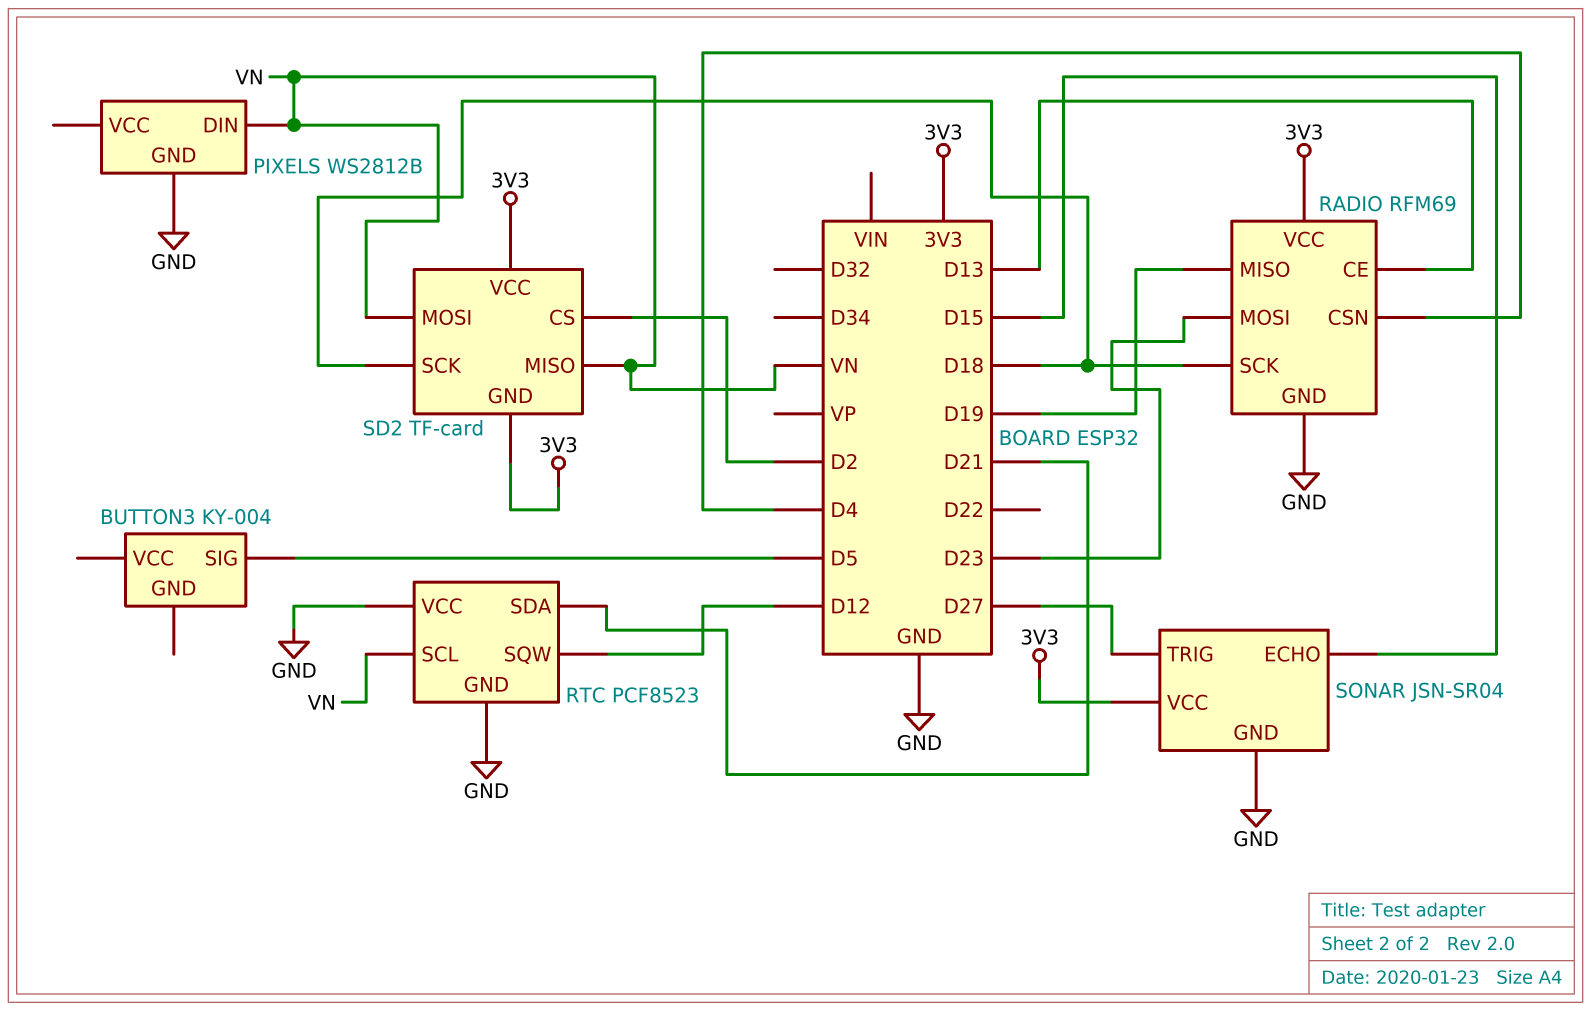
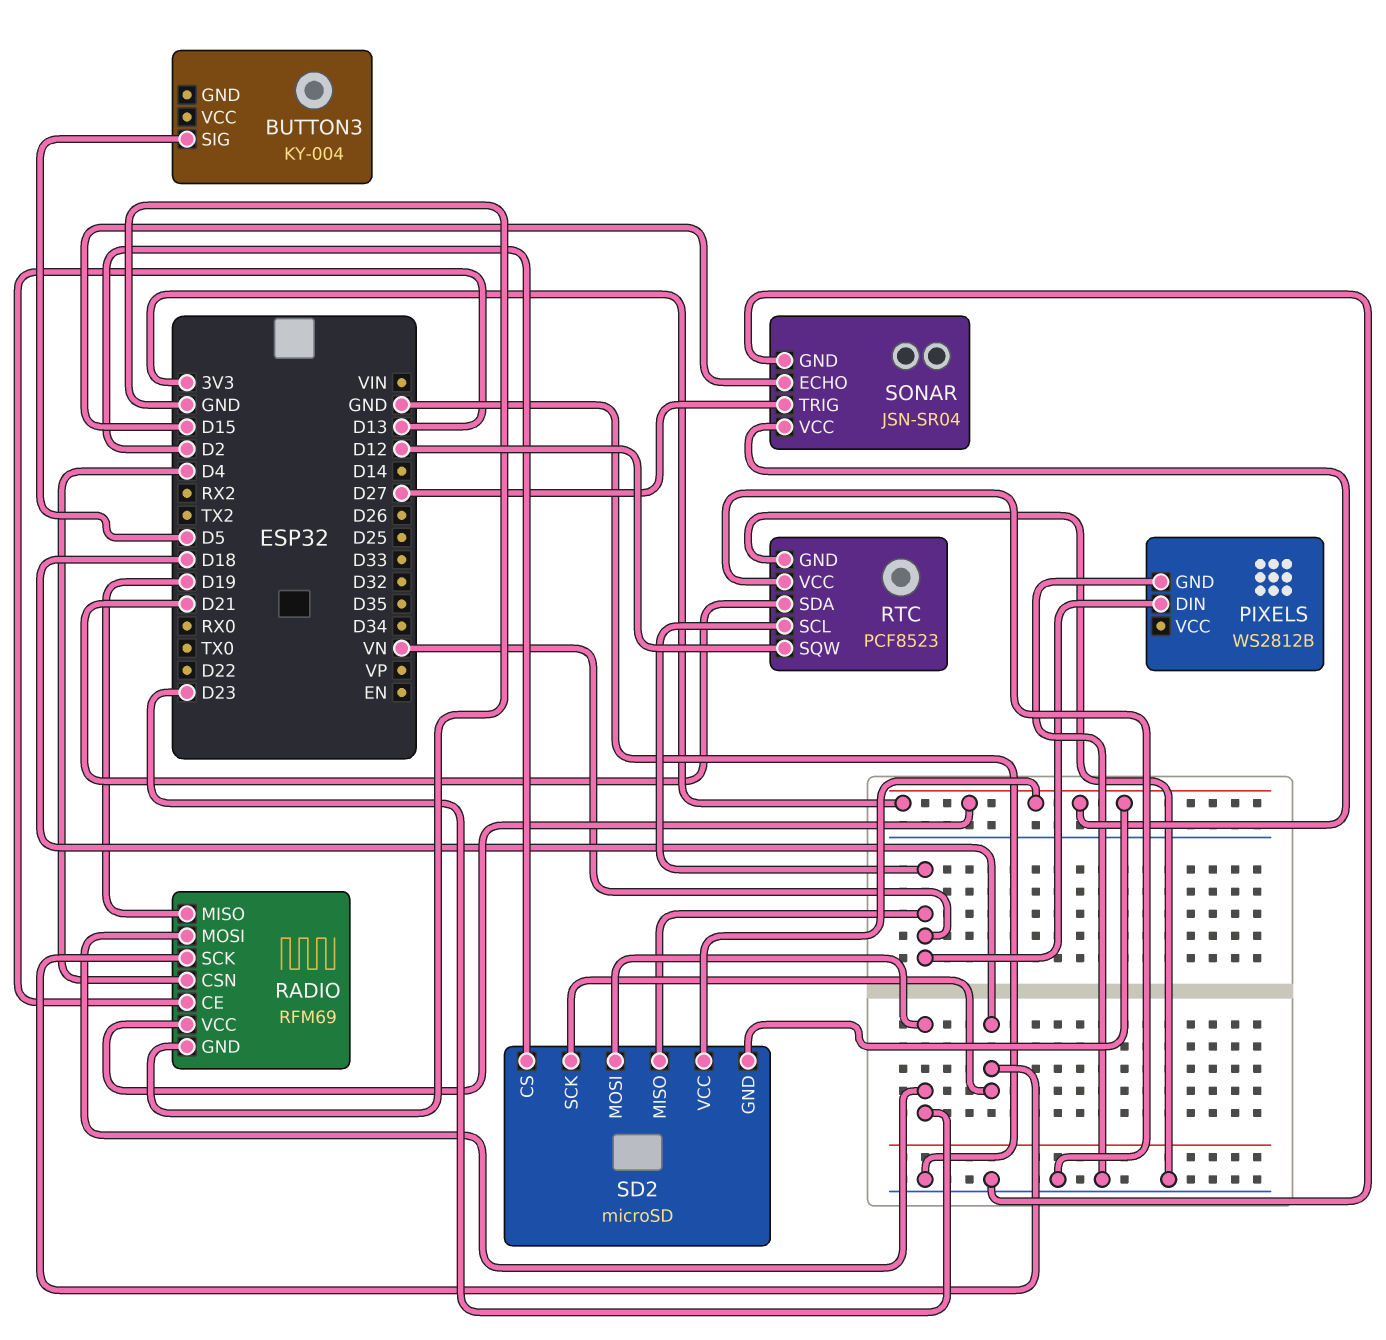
SD2: TF-card -> microSD
SD2 pin MOSI: VN -> D23

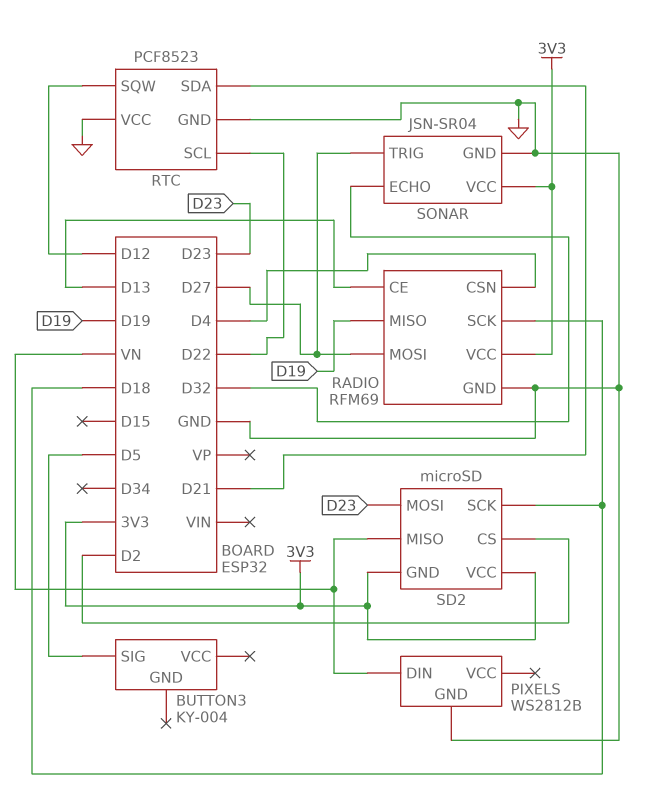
RADIO pin MOSI: D23 -> D27
RTC pin SCL: VN -> D22
SONAR pin ECHO: D15 -> D32

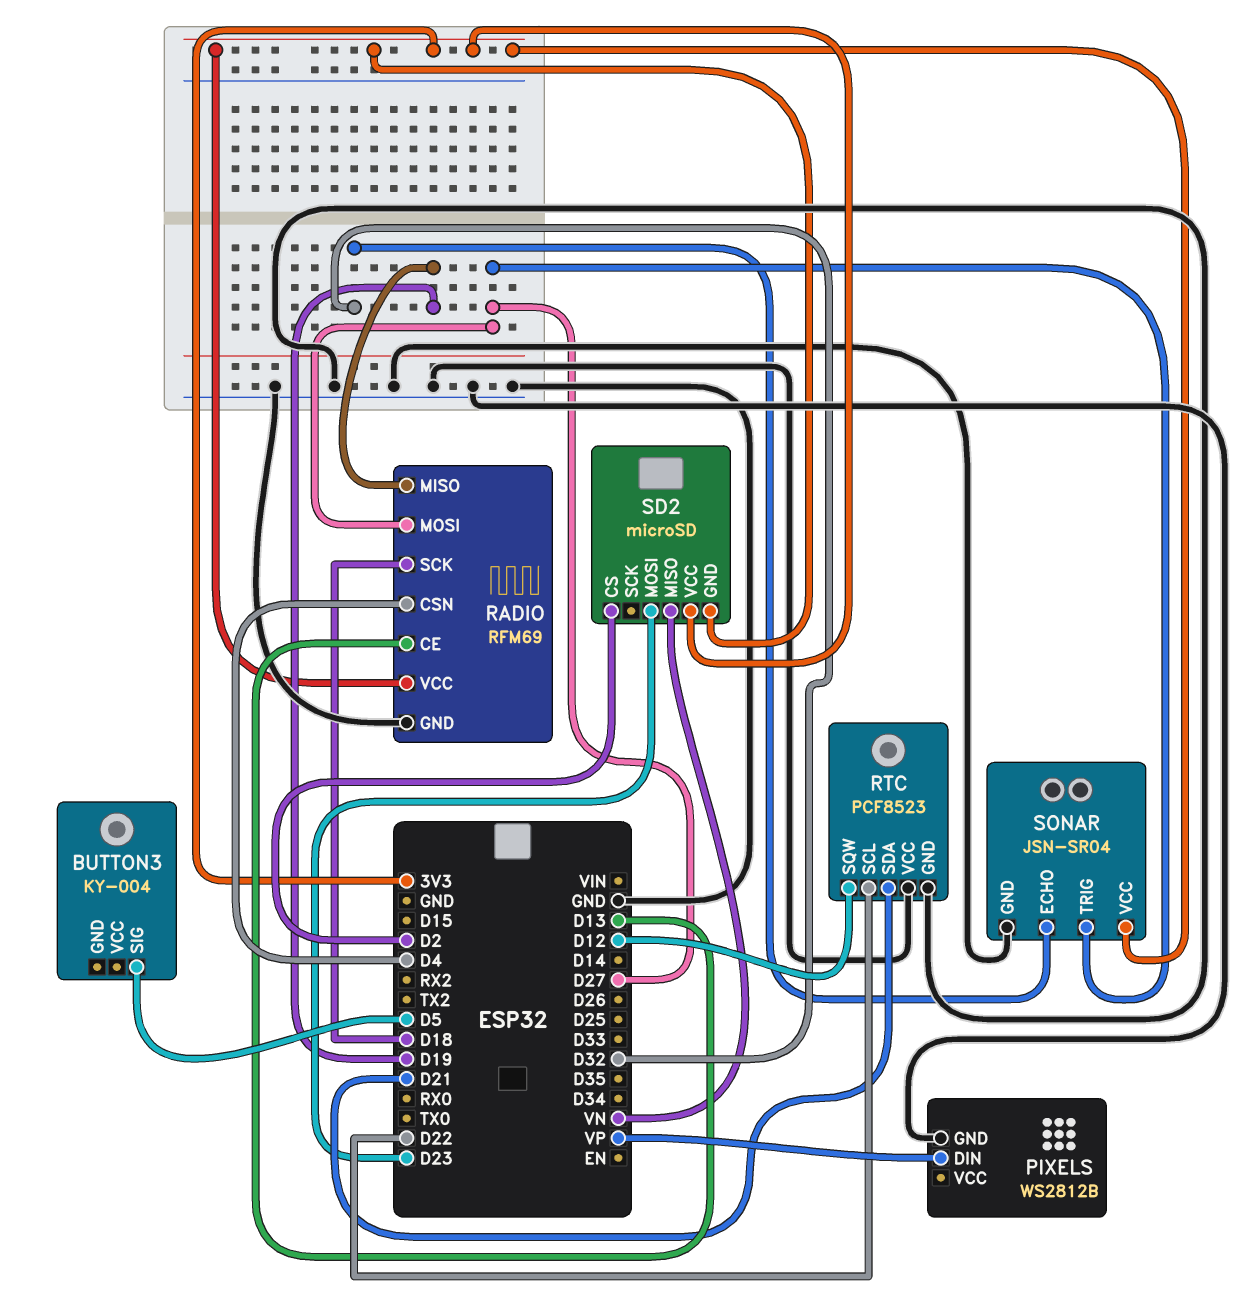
PIXELS pin DIN: VN -> VP
SD2 pin SCK: D18 -> none

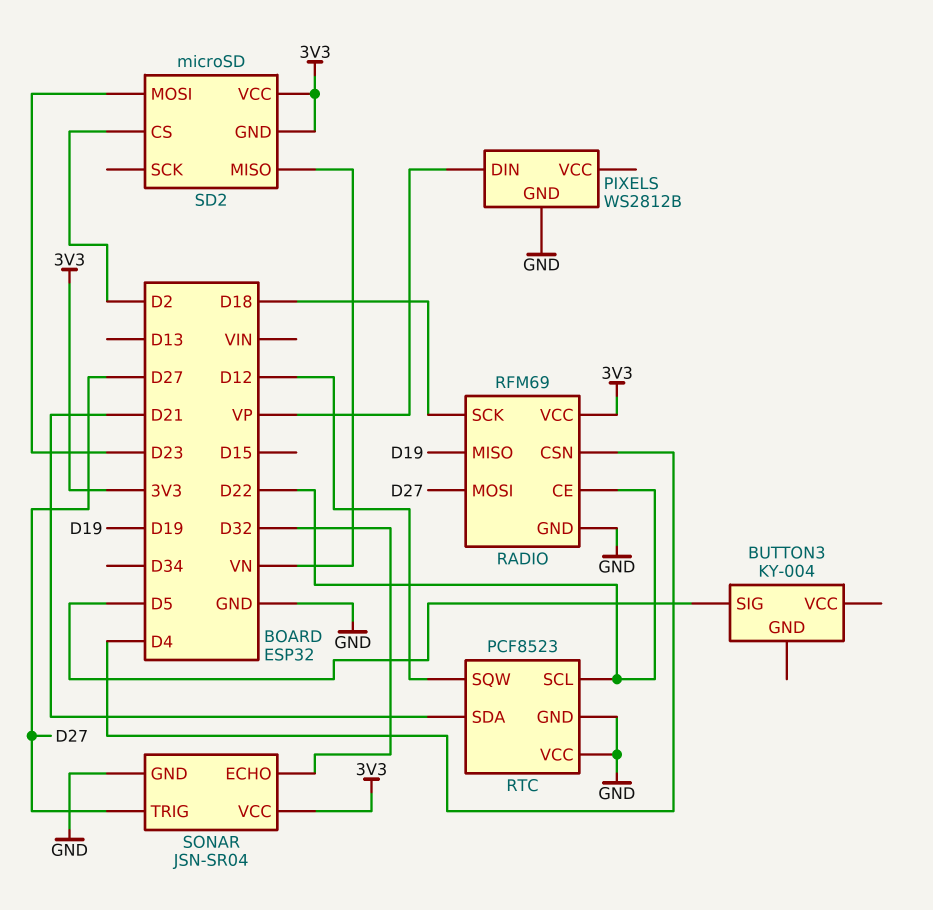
RADIO pin CE: D13 -> D22

